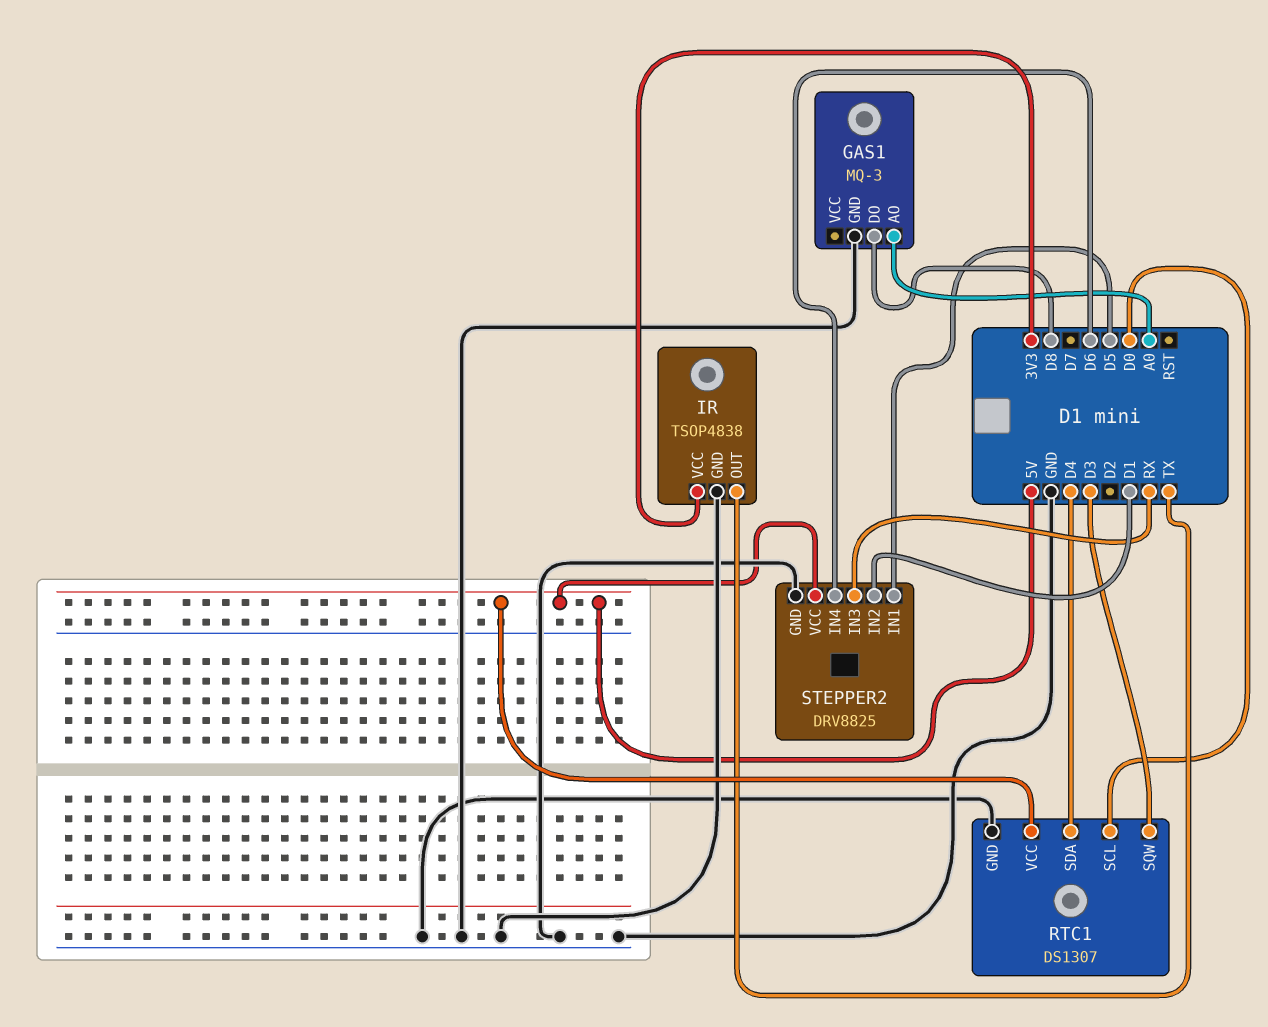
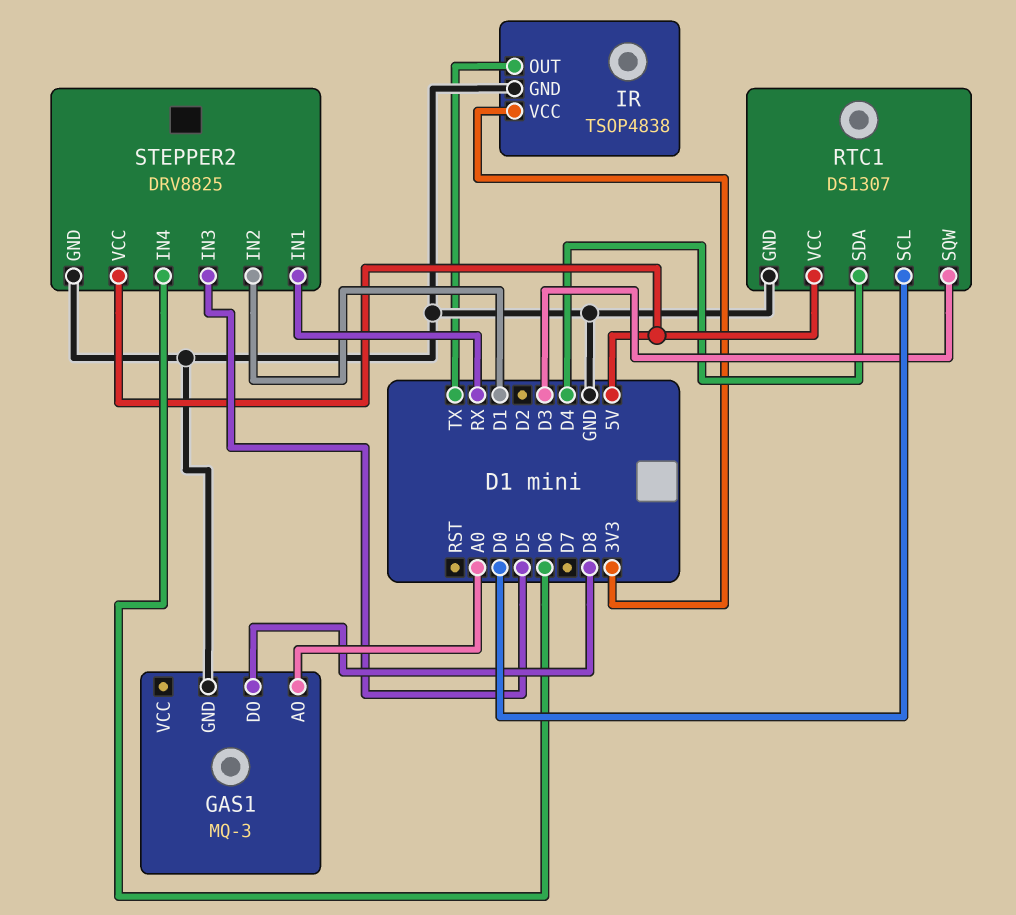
STEPPER2 pin IN1: D5 -> RX
STEPPER2 pin IN3: RX -> D5

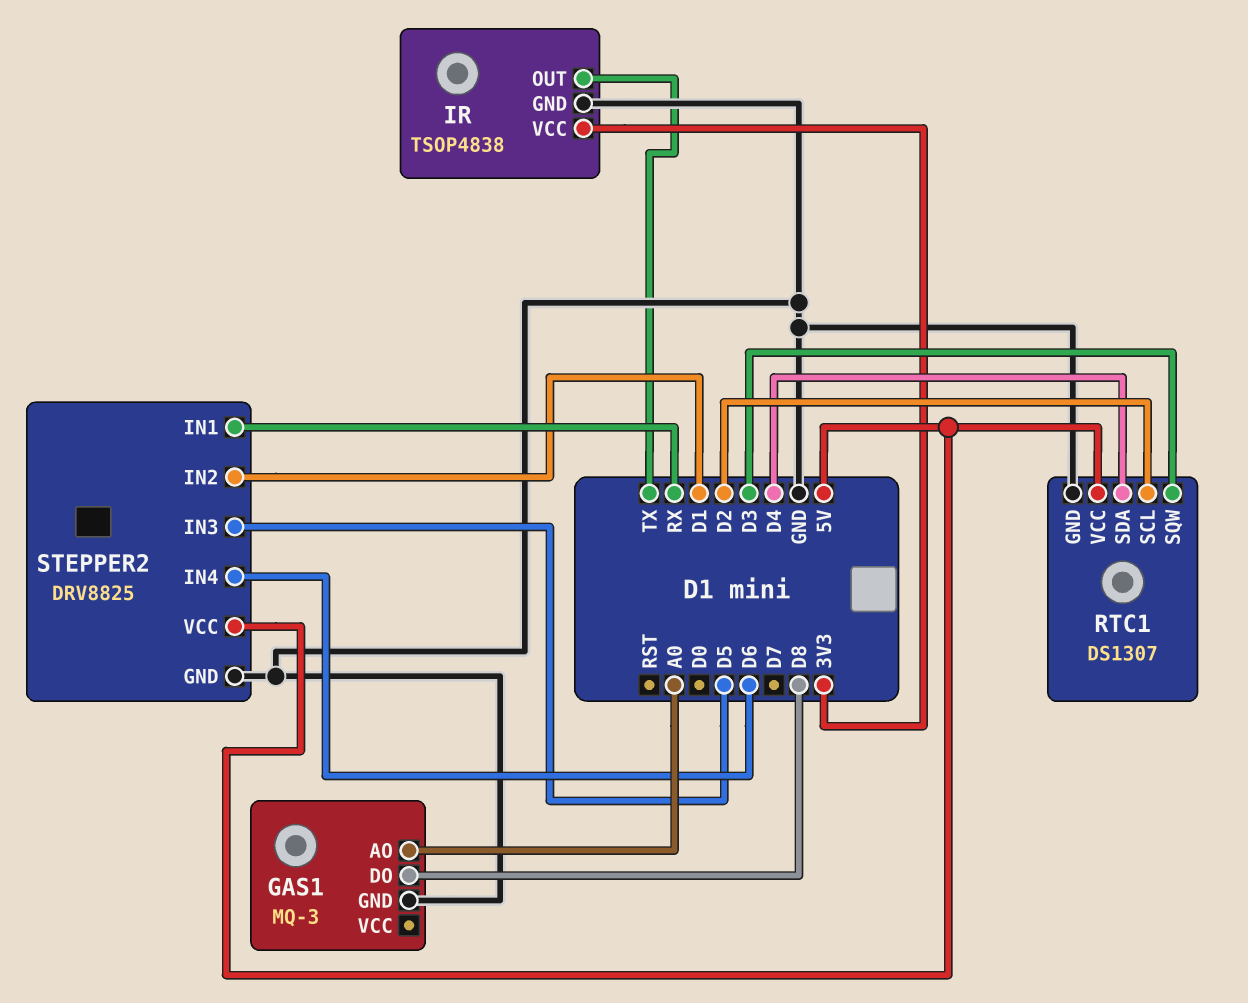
RTC1 pin SCL: D0 -> D2

